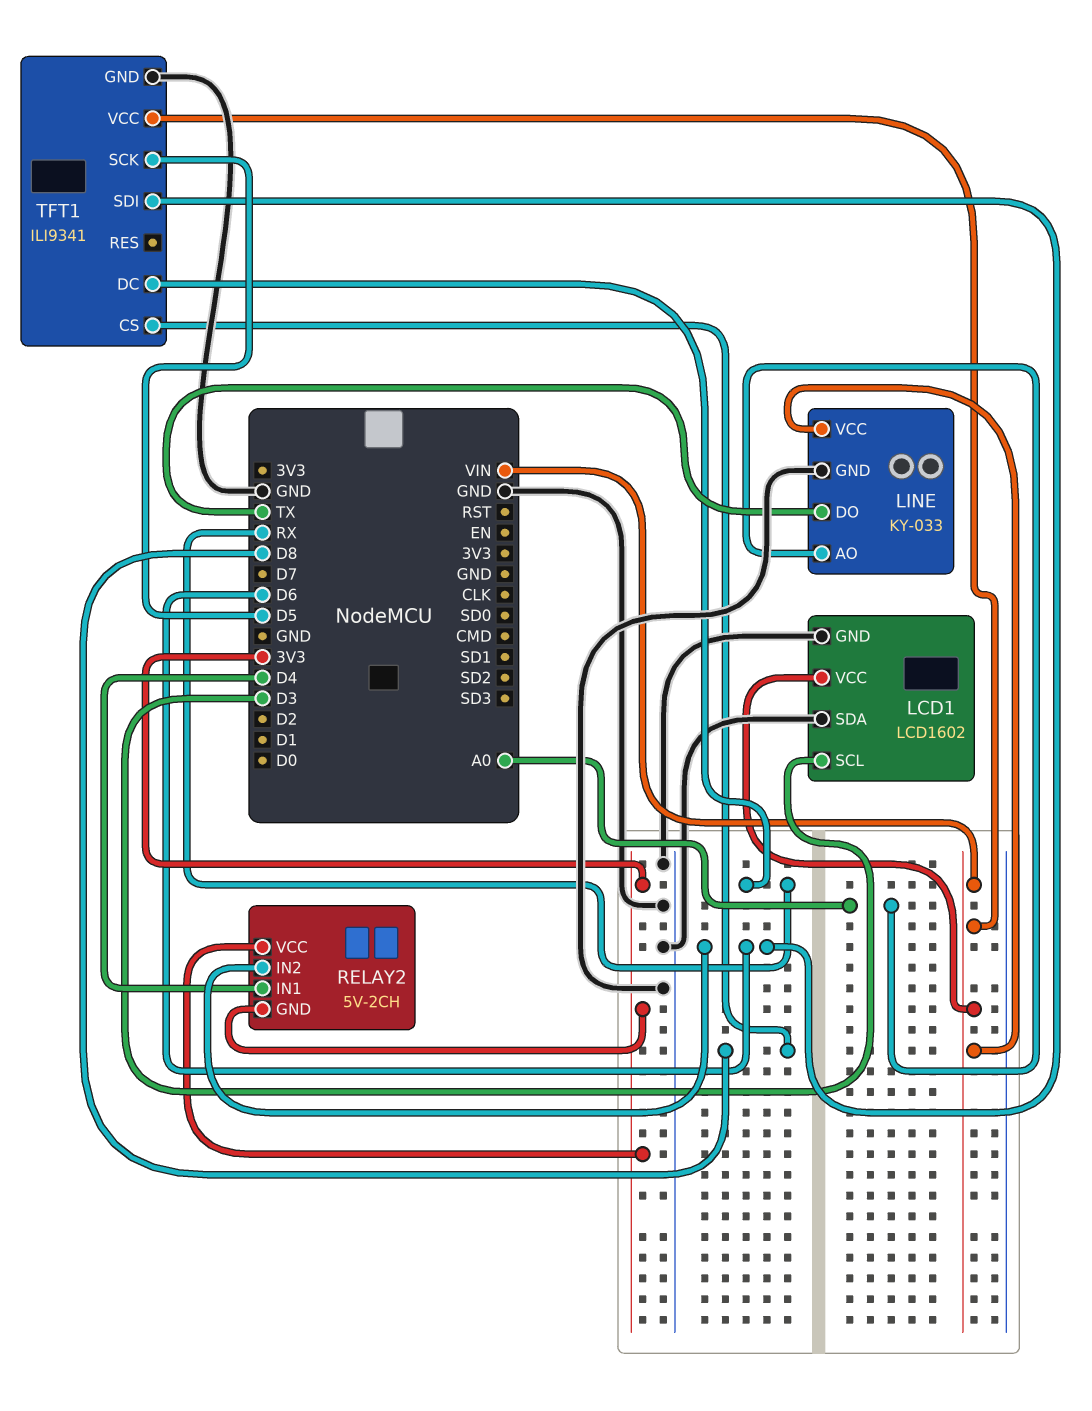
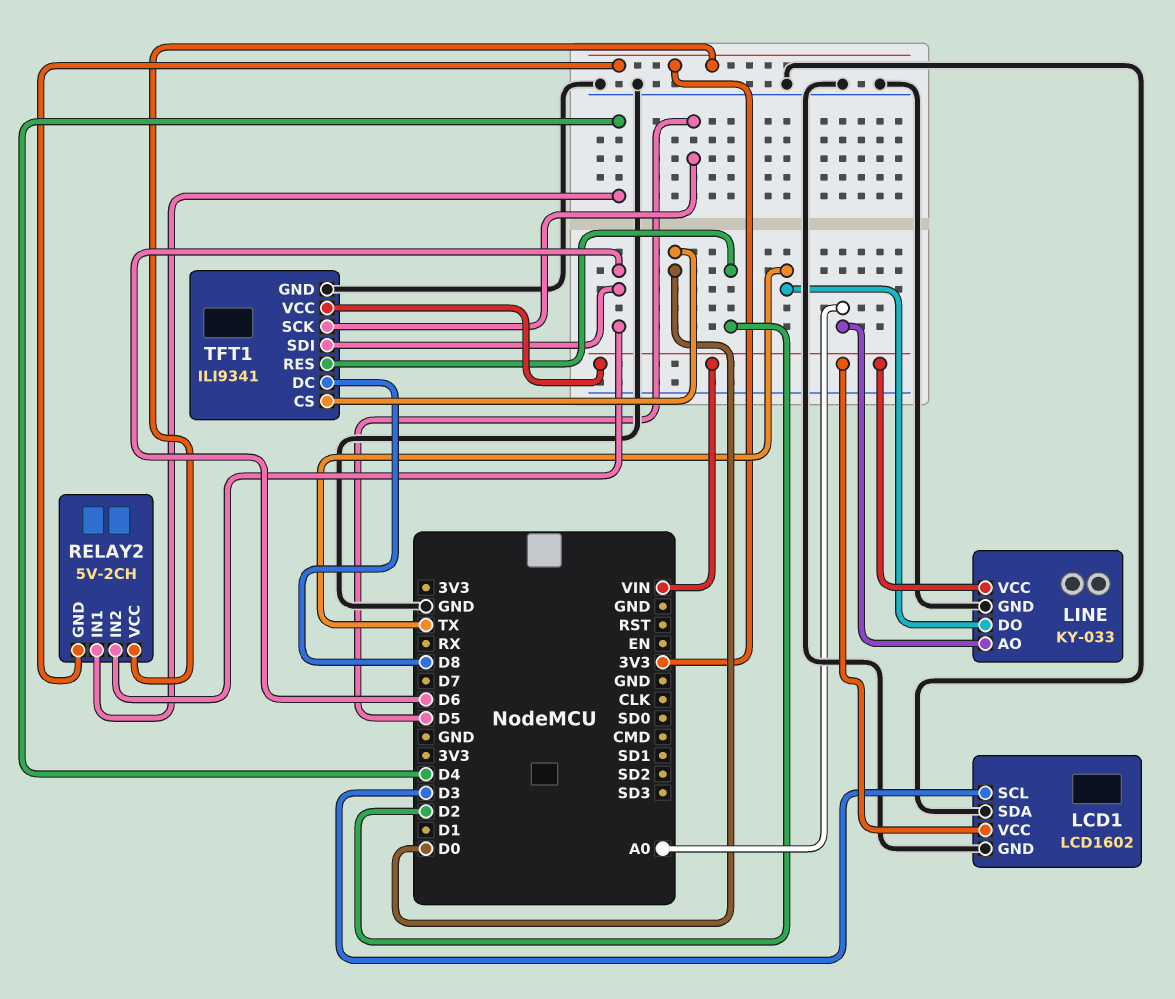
TFT1 pin CS: D8 -> D0
TFT1 pin DC: RX -> D8
TFT1 pin RES: none -> D2

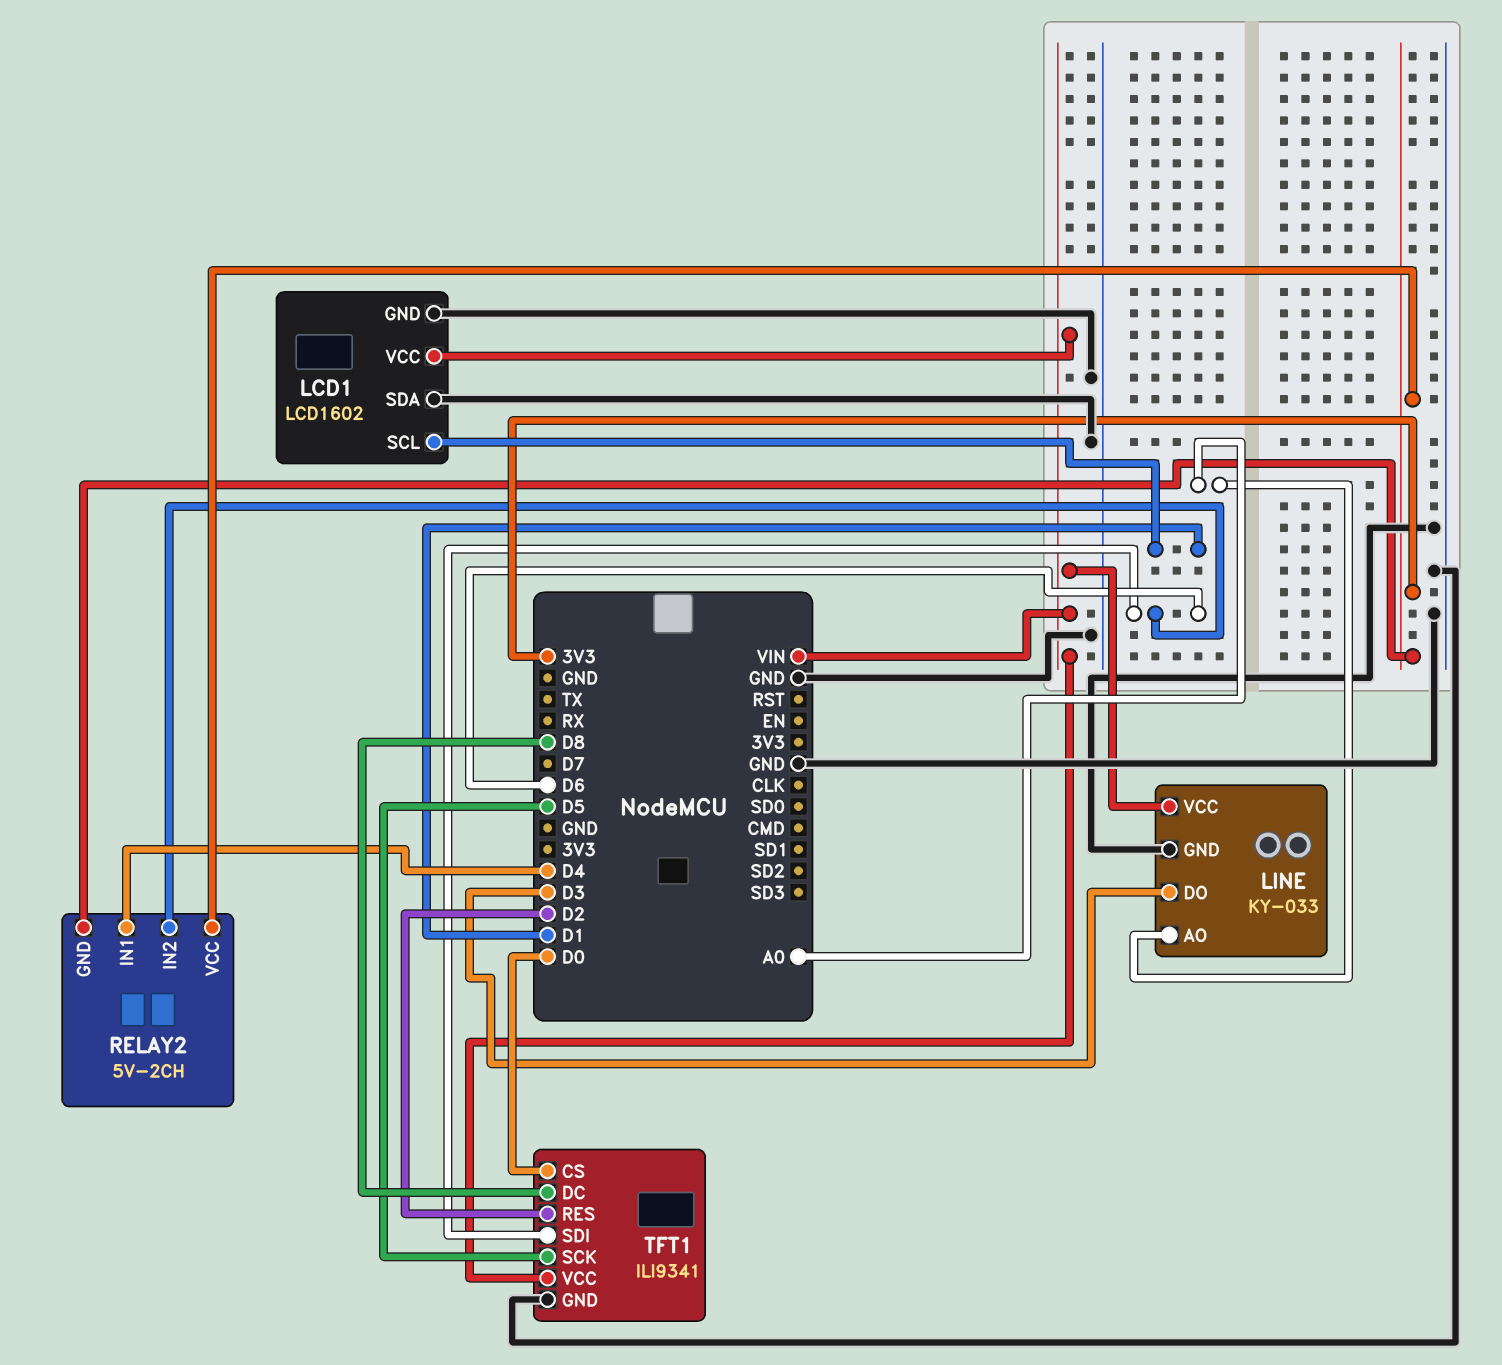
LCD1 pin SCL: D3 -> D1
LINE pin DO: TX -> D3

